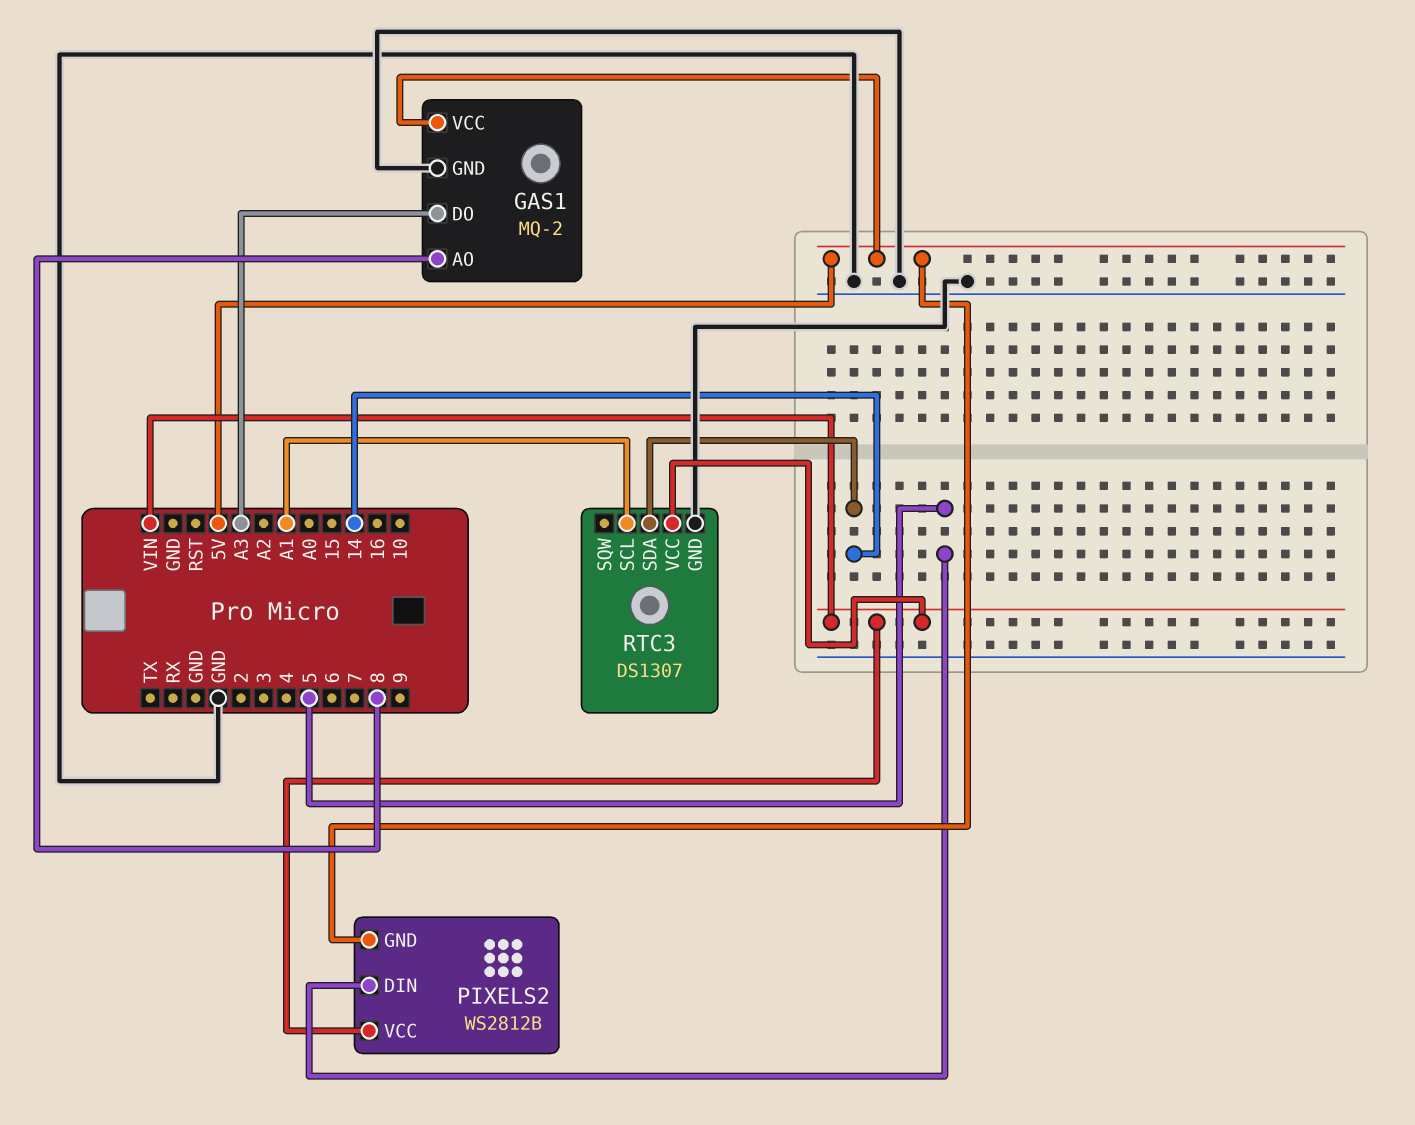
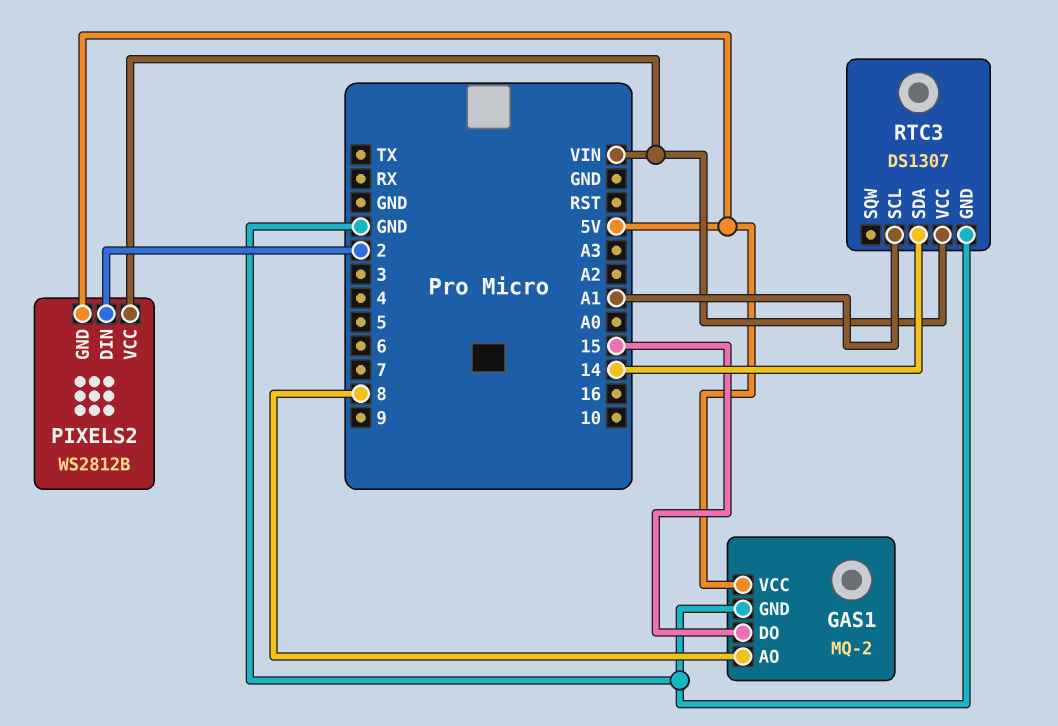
GAS1 pin DO: A3 -> 15
PIXELS2 pin DIN: 5 -> 2

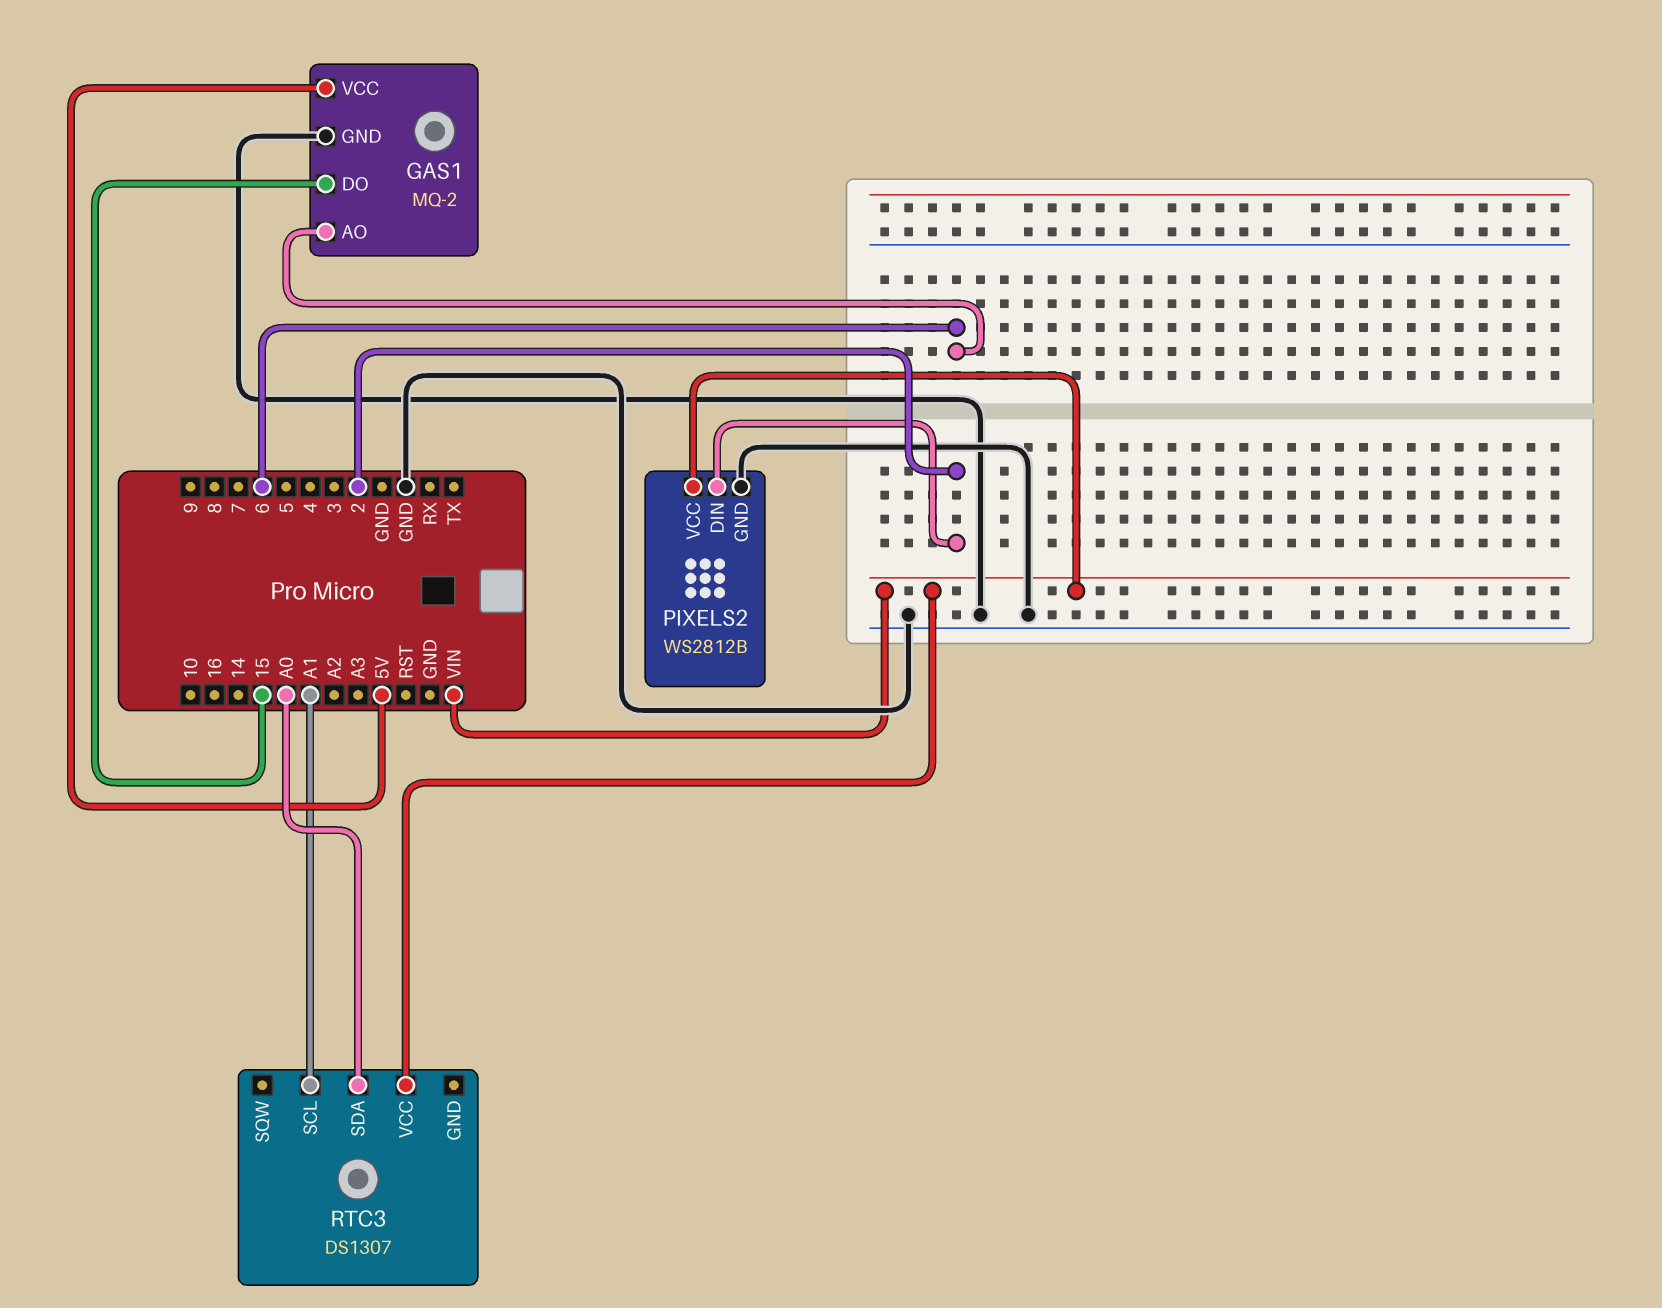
GAS1 pin AO: 8 -> 6
PIXELS2 pin GND: 5V -> GND
RTC3 pin GND: GND -> none
RTC3 pin SDA: 14 -> A0

